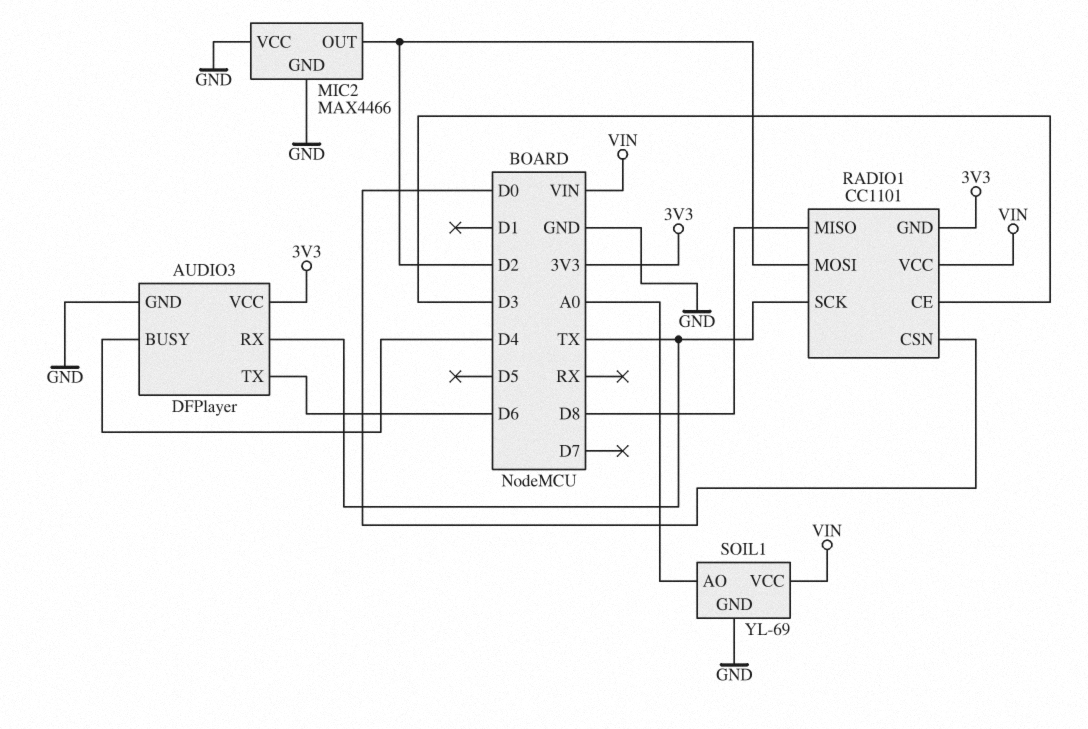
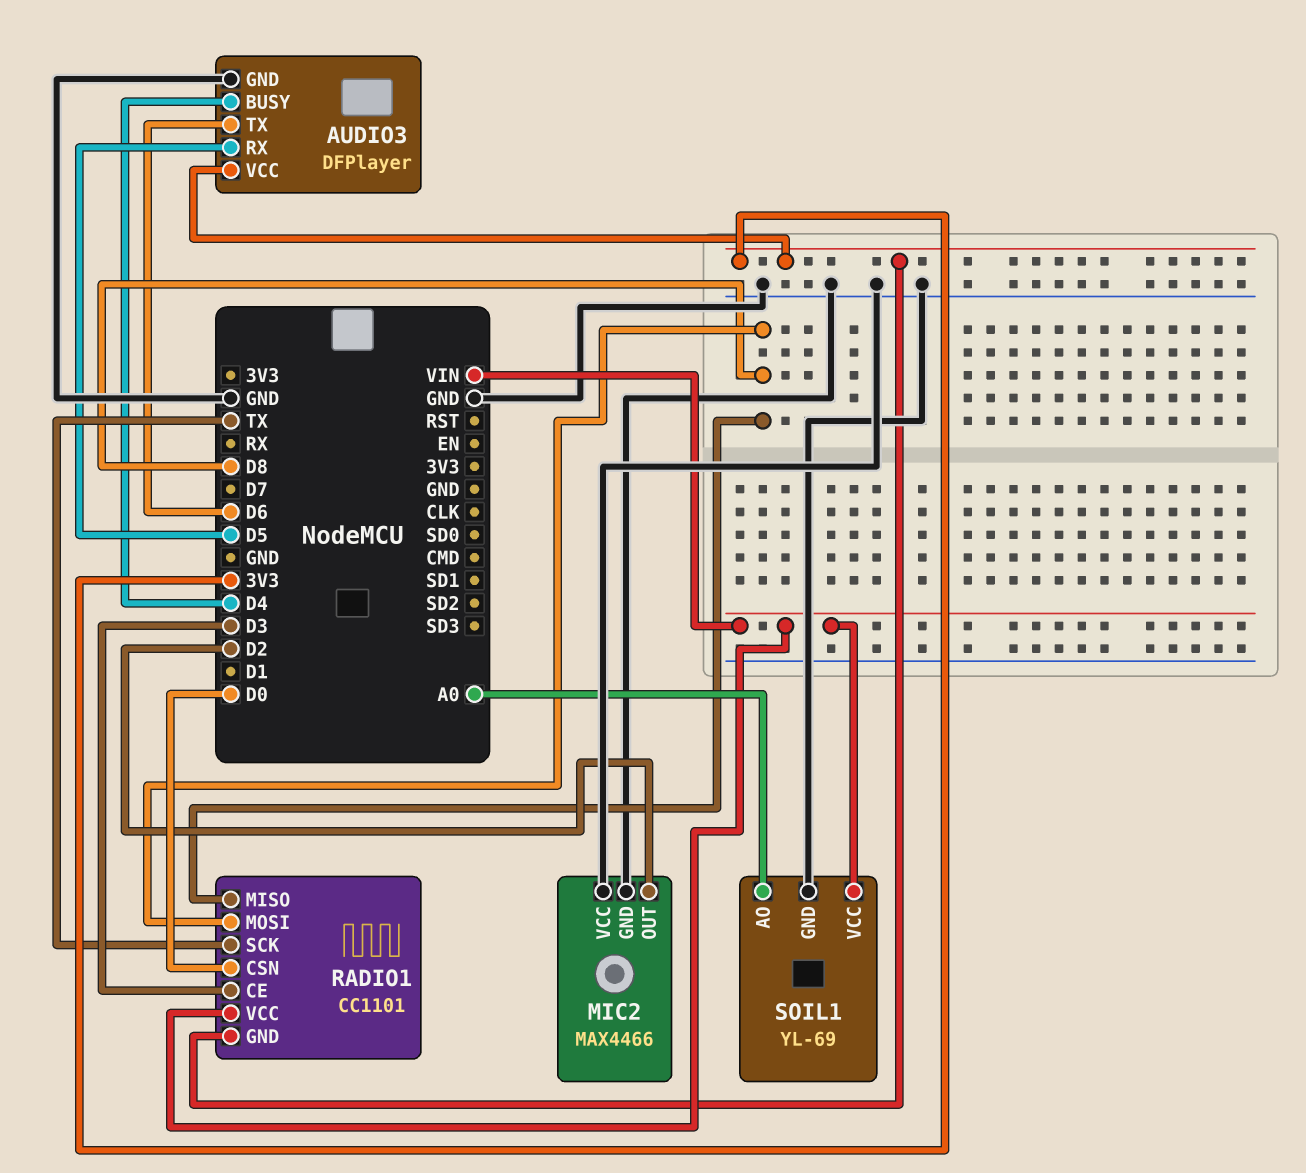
AUDIO3 pin RX: TX -> D5
RADIO1 pin MOSI: D2 -> D8

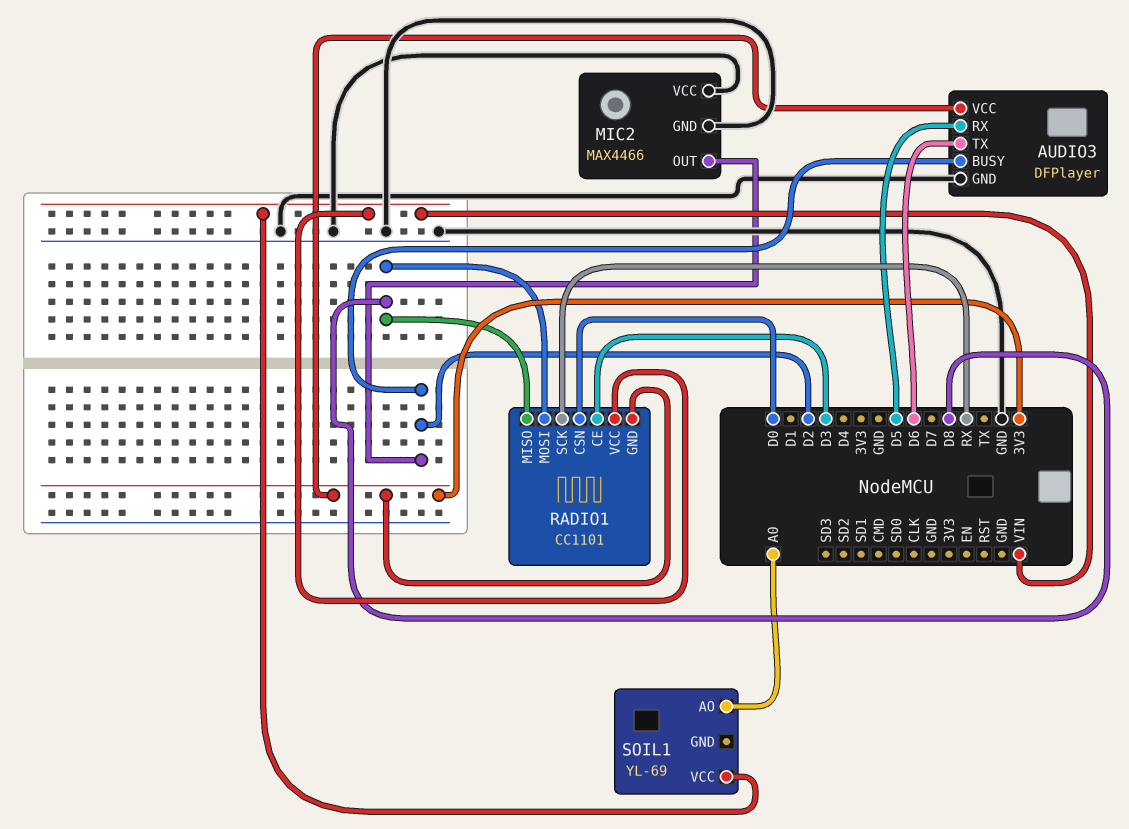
AUDIO3 pin BUSY: D4 -> D2
RADIO1 pin SCK: TX -> RX
SOIL1 pin GND: GND -> none

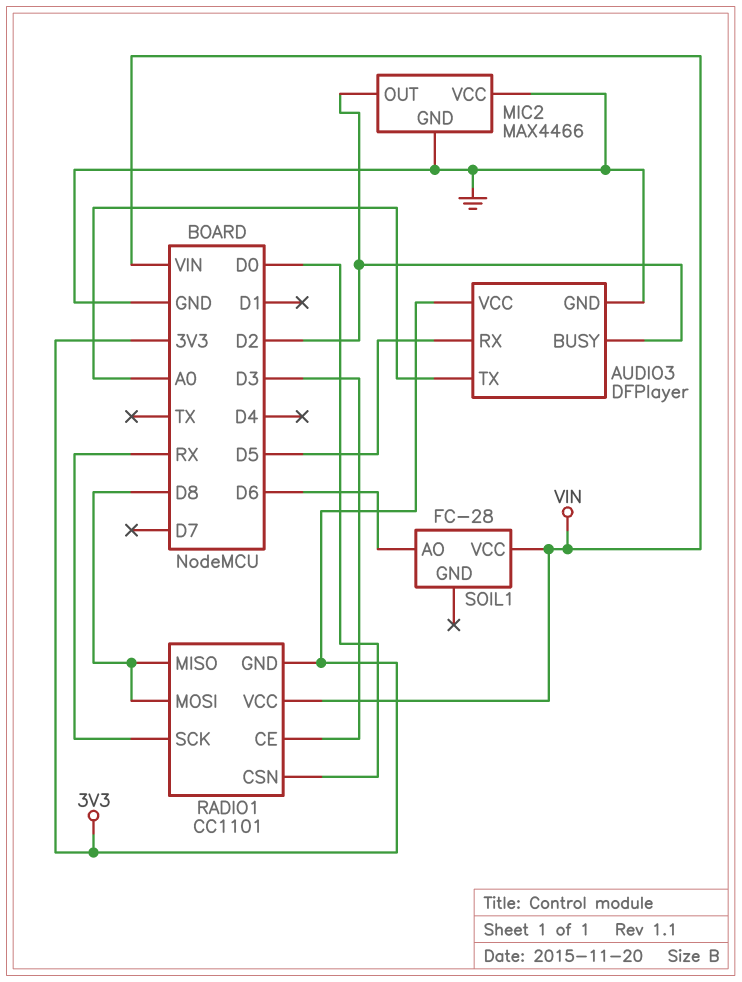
AUDIO3 pin TX: D6 -> A0
SOIL1: YL-69 -> FC-28
SOIL1 pin AO: A0 -> D6

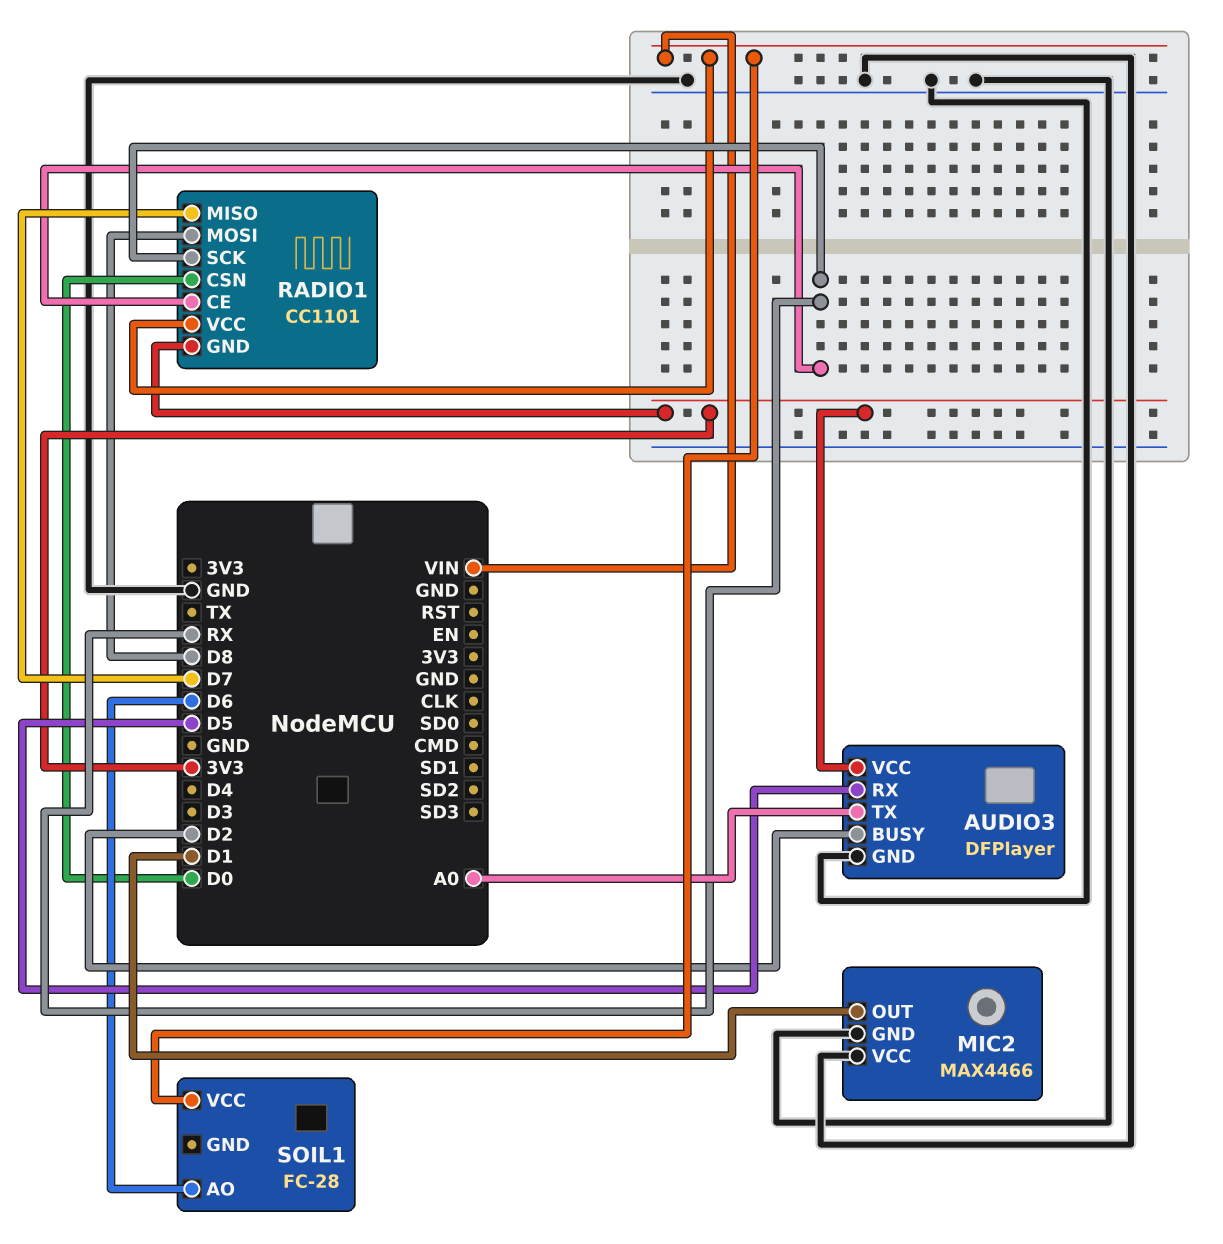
MIC2 pin OUT: D2 -> D1
RADIO1 pin CE: D3 -> RX
RADIO1 pin MISO: D8 -> D7

